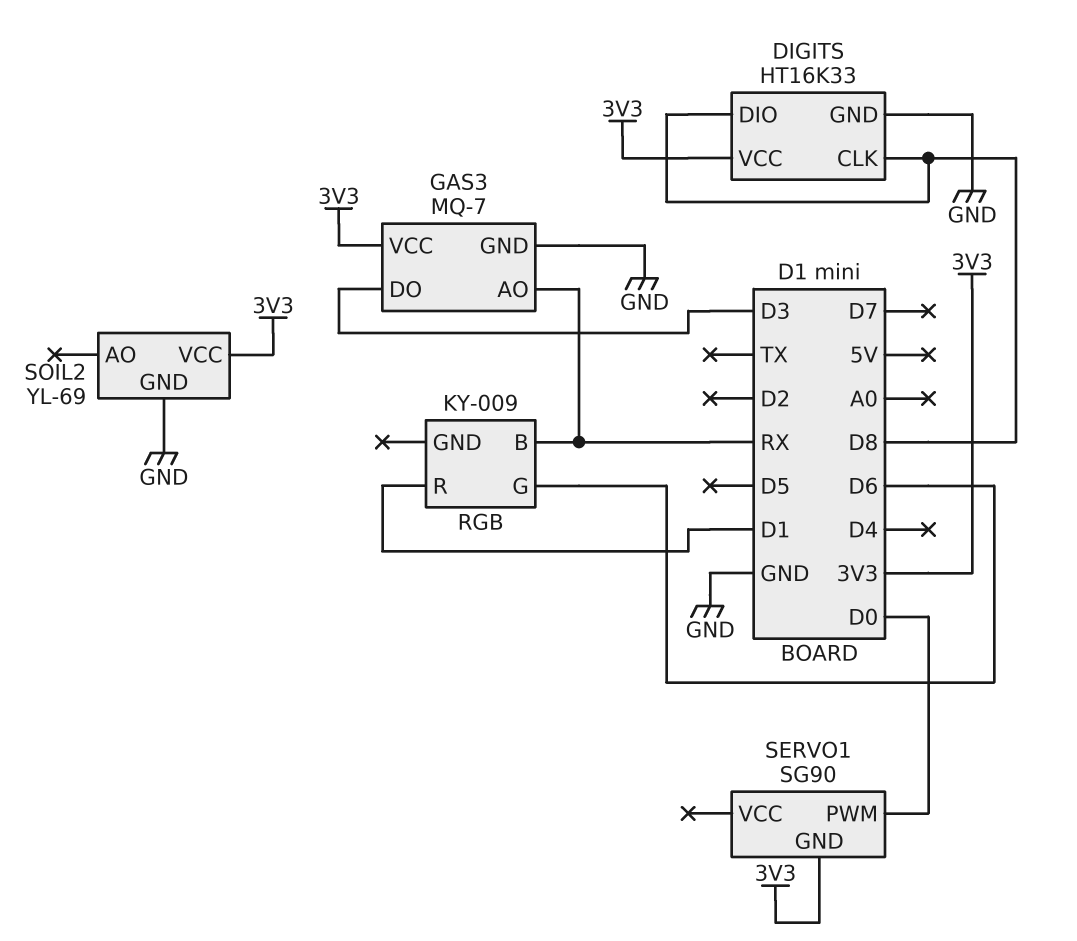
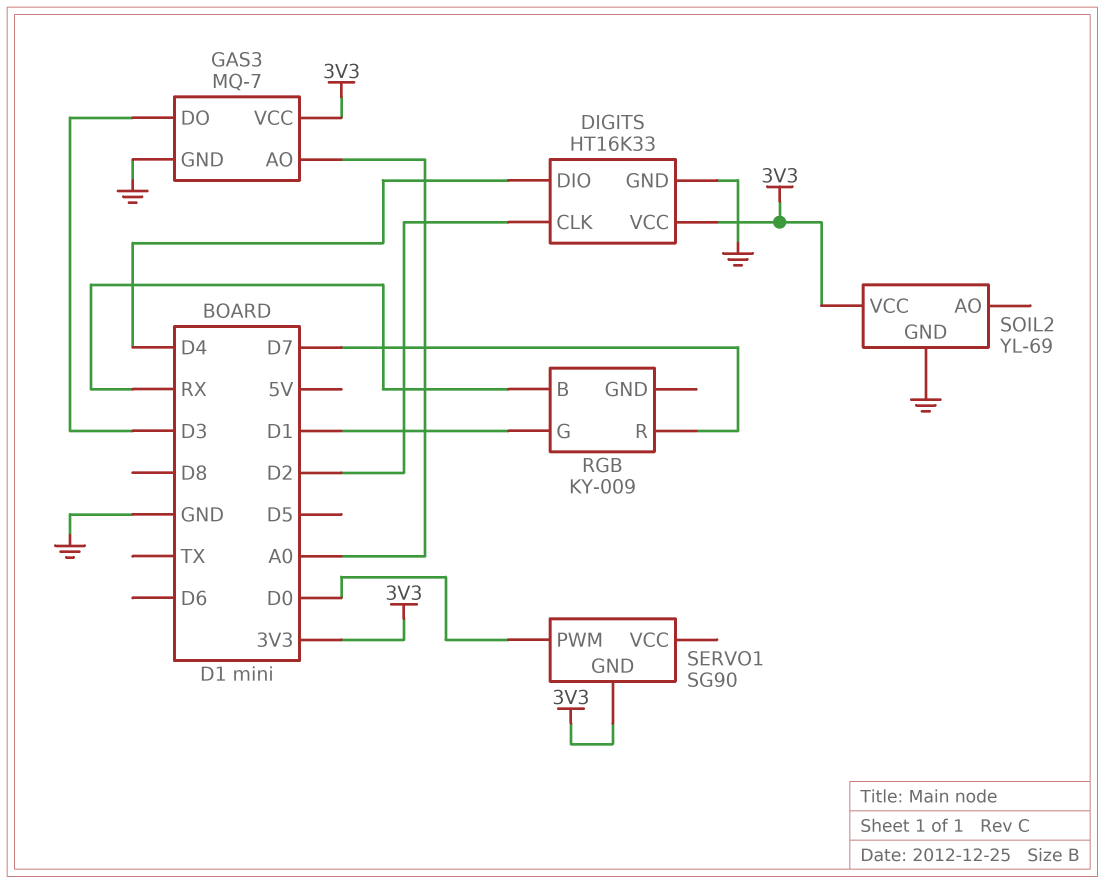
DIGITS pin CLK: D8 -> D2
DIGITS pin DIO: D8 -> D4
GAS3 pin AO: RX -> A0
RGB pin G: D6 -> D1
RGB pin R: D1 -> D7

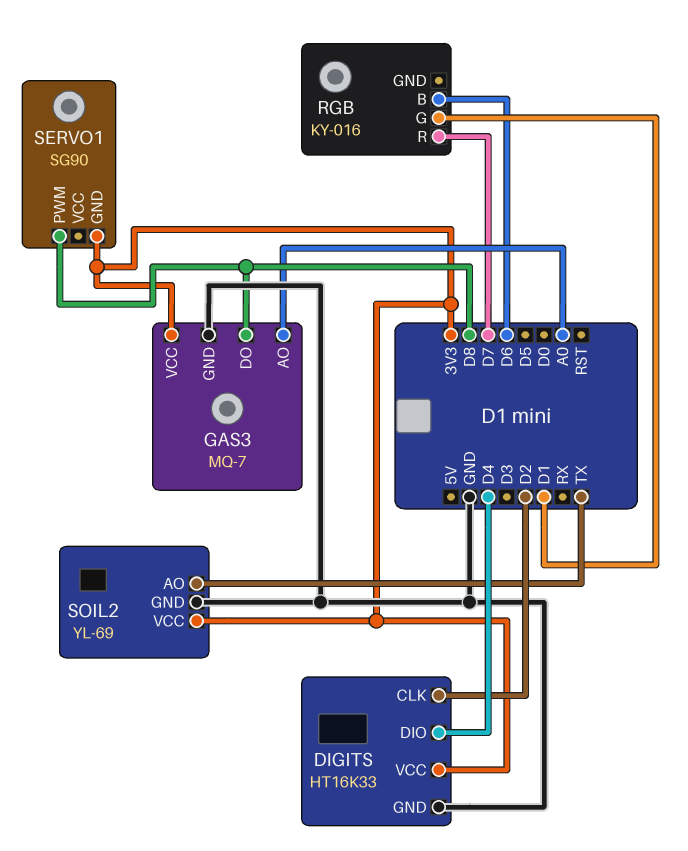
GAS3 pin DO: D3 -> D8
RGB: KY-009 -> KY-016
RGB pin B: RX -> D6
SERVO1 pin PWM: D0 -> D8
SOIL2 pin AO: none -> TX

